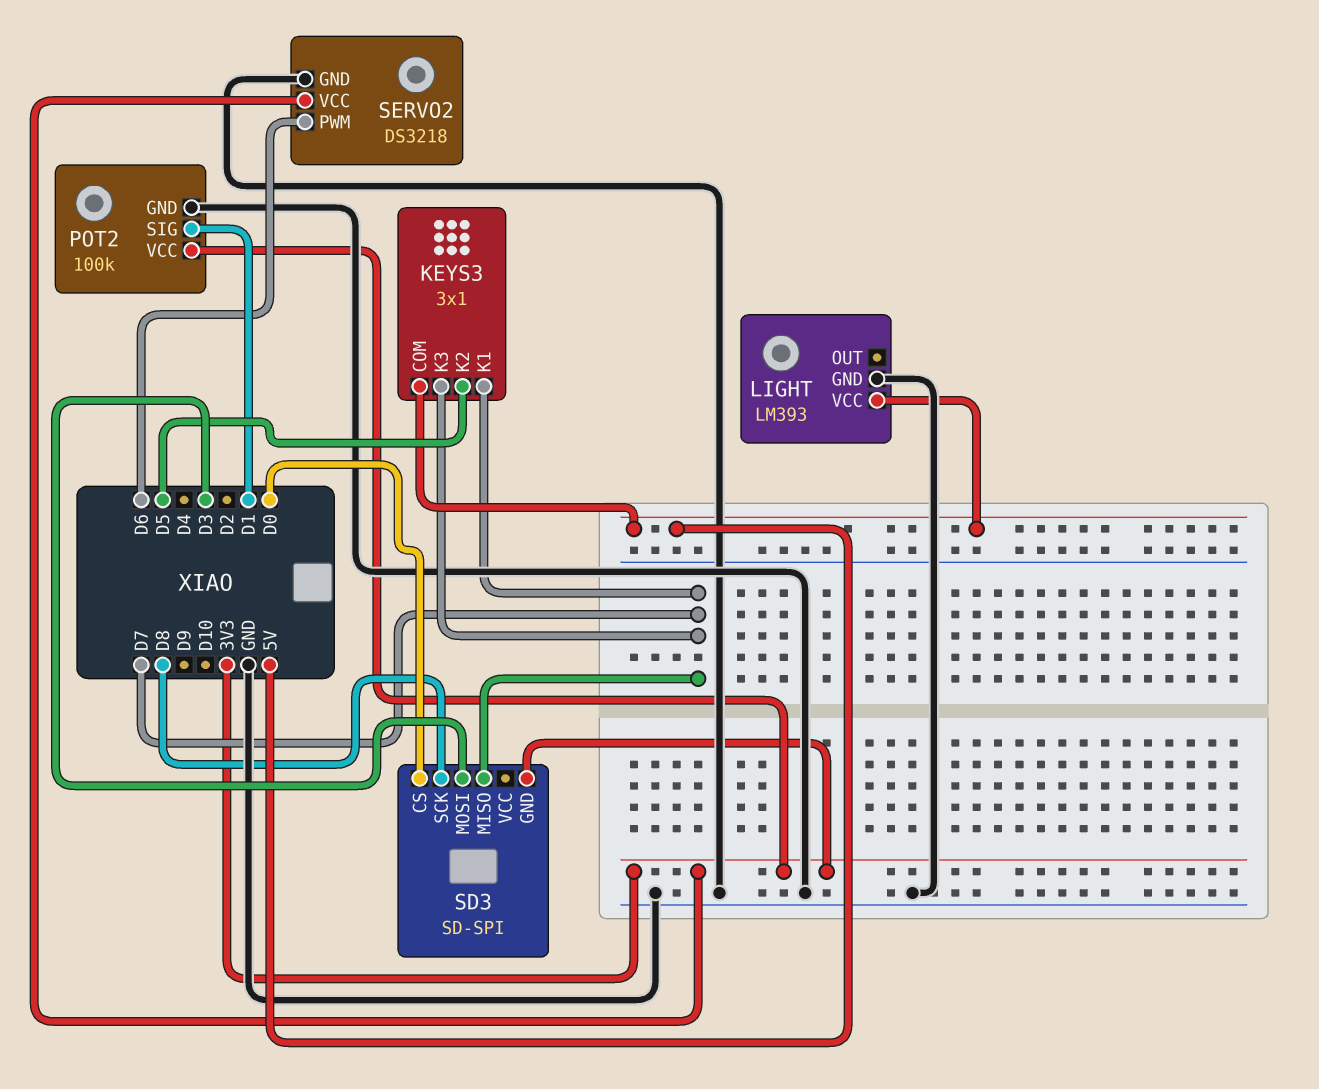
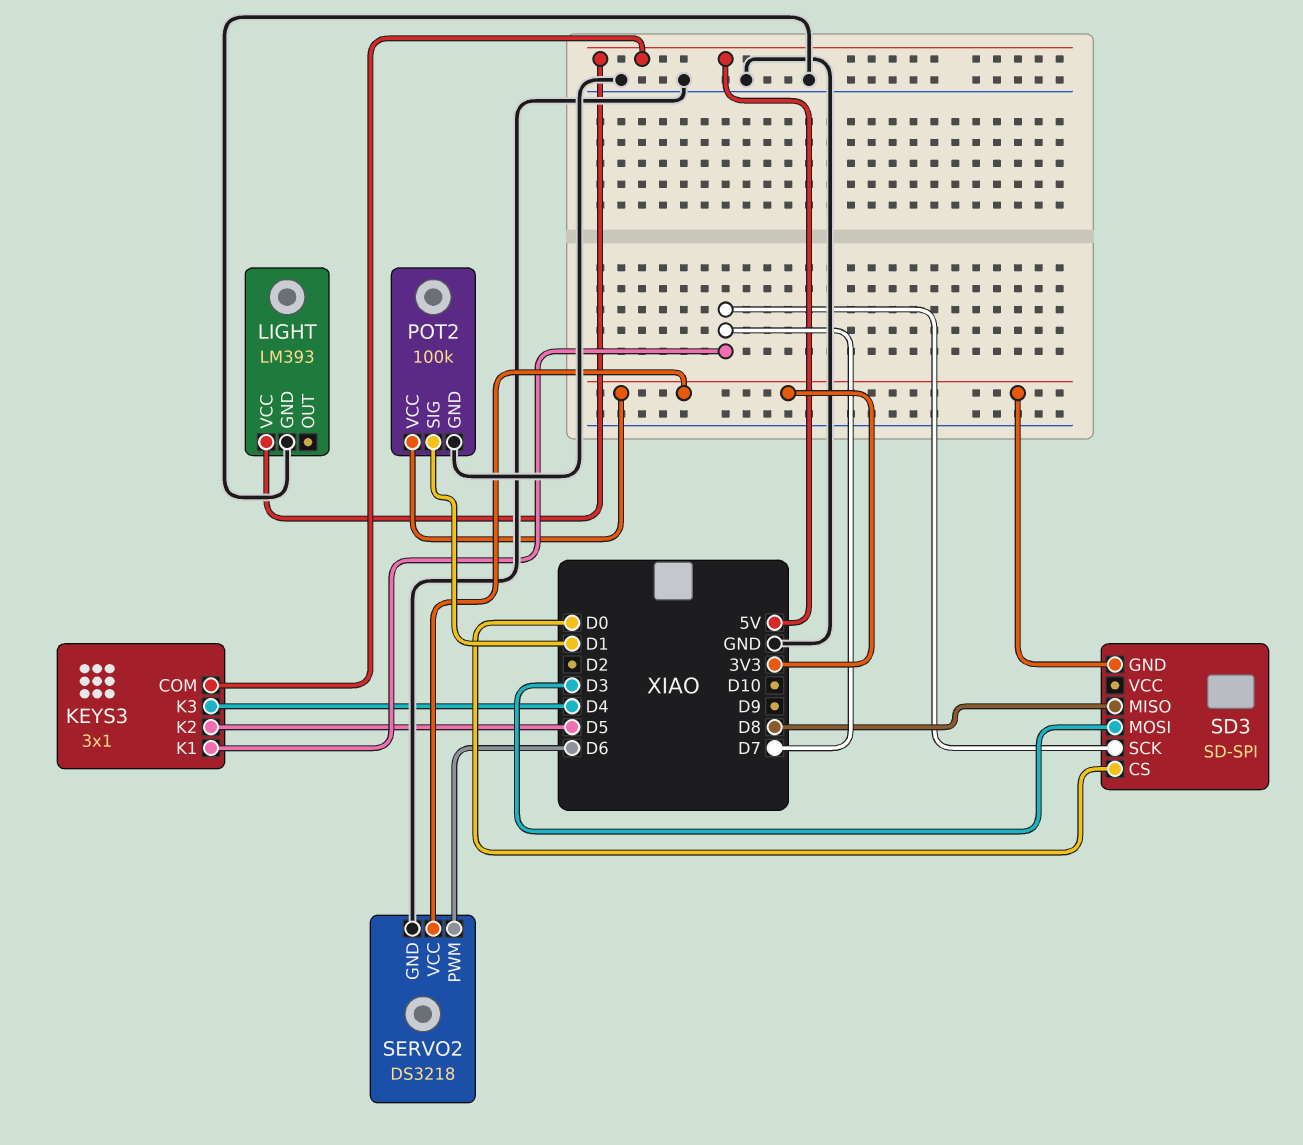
KEYS3 pin K3: D7 -> D4
SD3 pin MISO: D7 -> D8
SD3 pin SCK: D8 -> D7

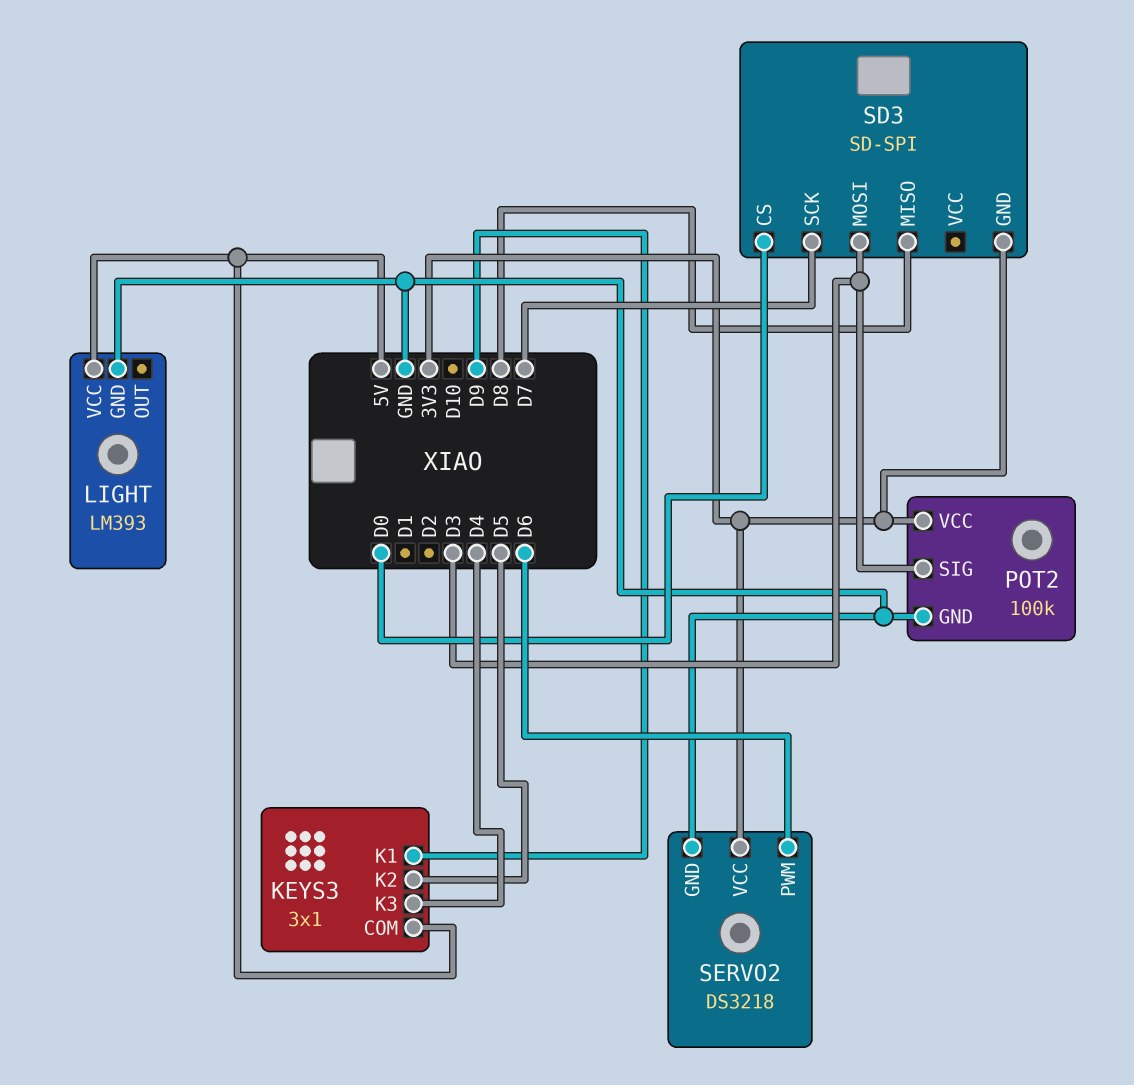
KEYS3 pin K1: D7 -> D9
POT2 pin SIG: D1 -> D3

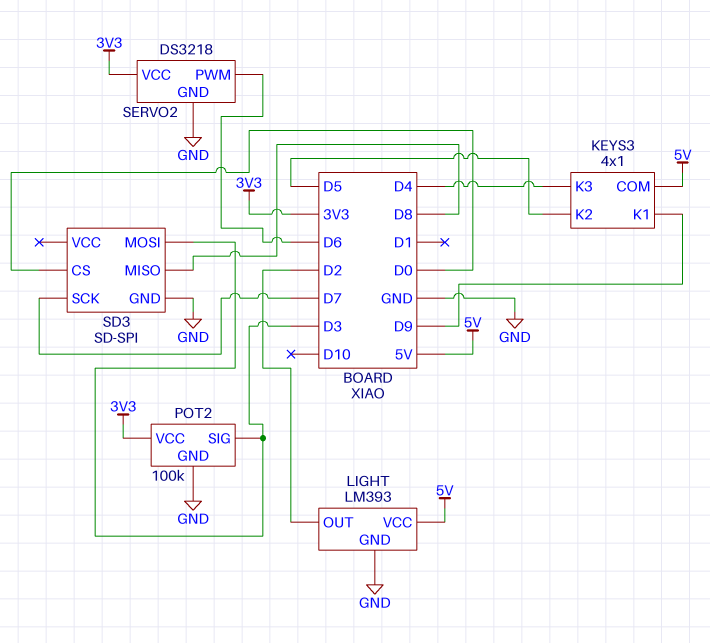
KEYS3: 3x1 -> 4x1
LIGHT pin OUT: none -> D2
SD3 pin GND: 3V3 -> GND

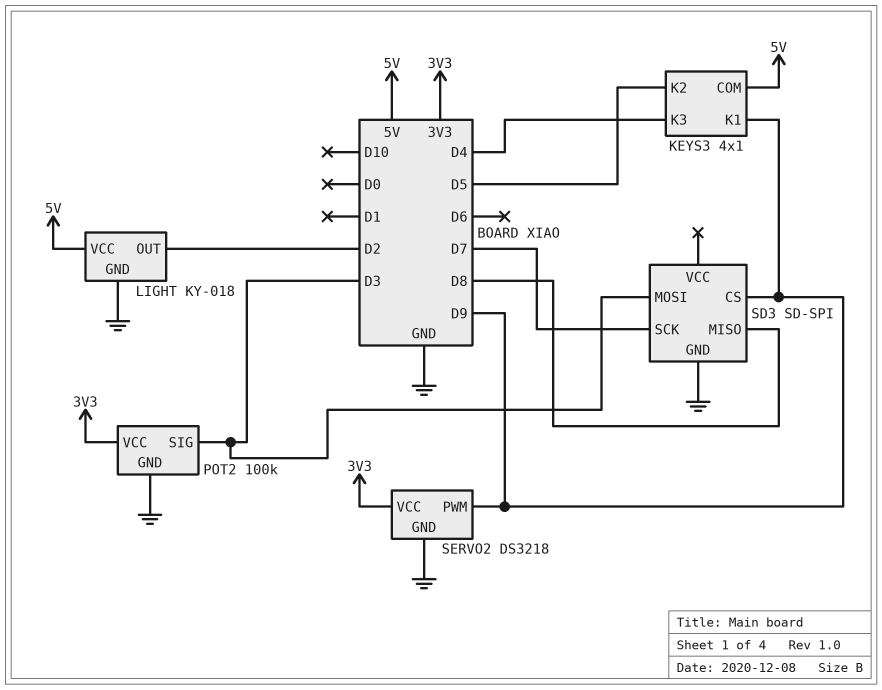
LIGHT: LM393 -> KY-018
SD3 pin CS: D0 -> D9
SERVO2 pin PWM: D6 -> D9

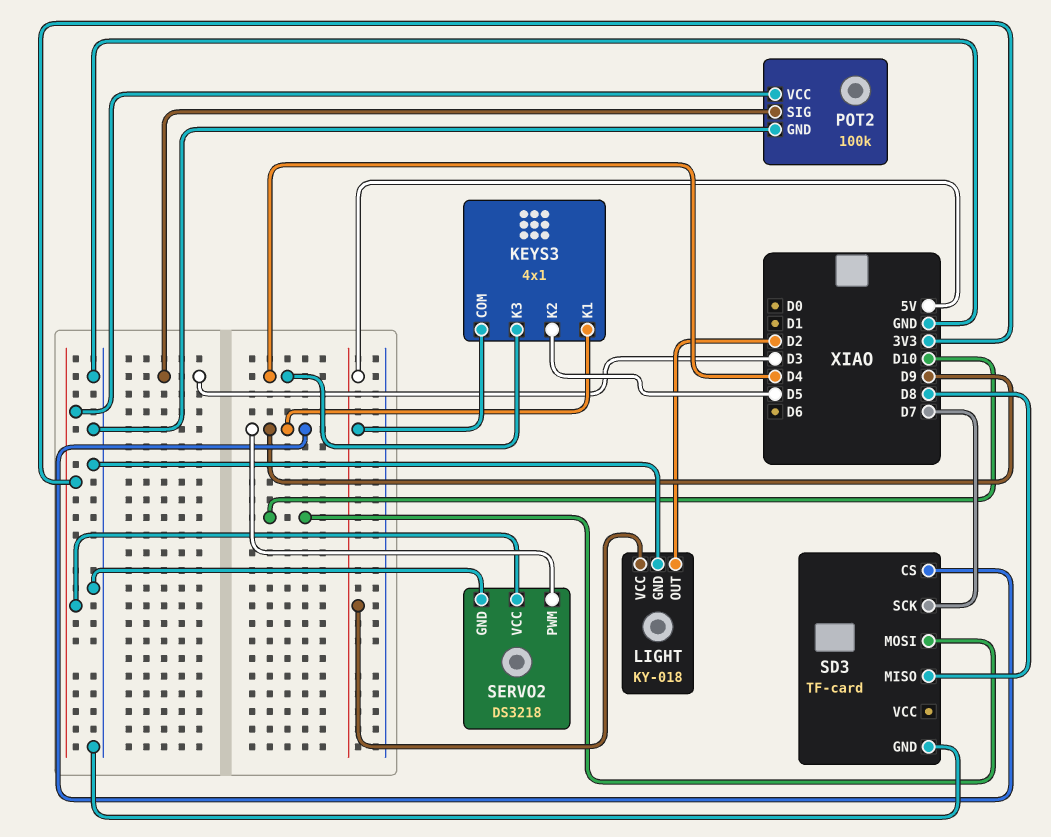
SD3: SD-SPI -> TF-card
SD3 pin MOSI: D3 -> D10

